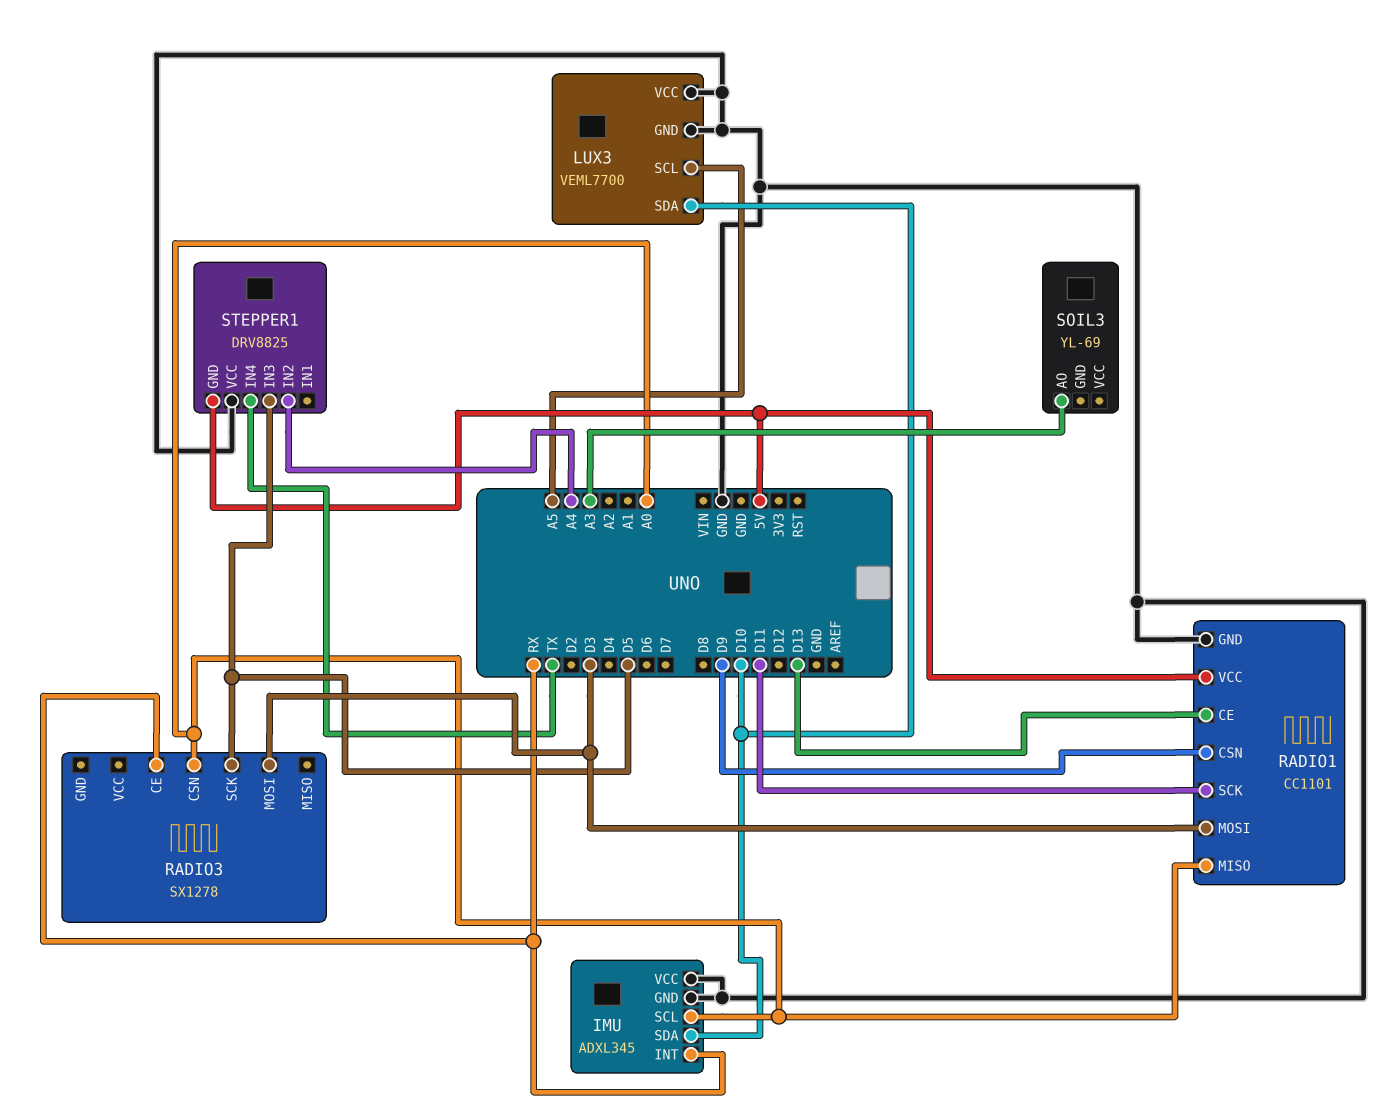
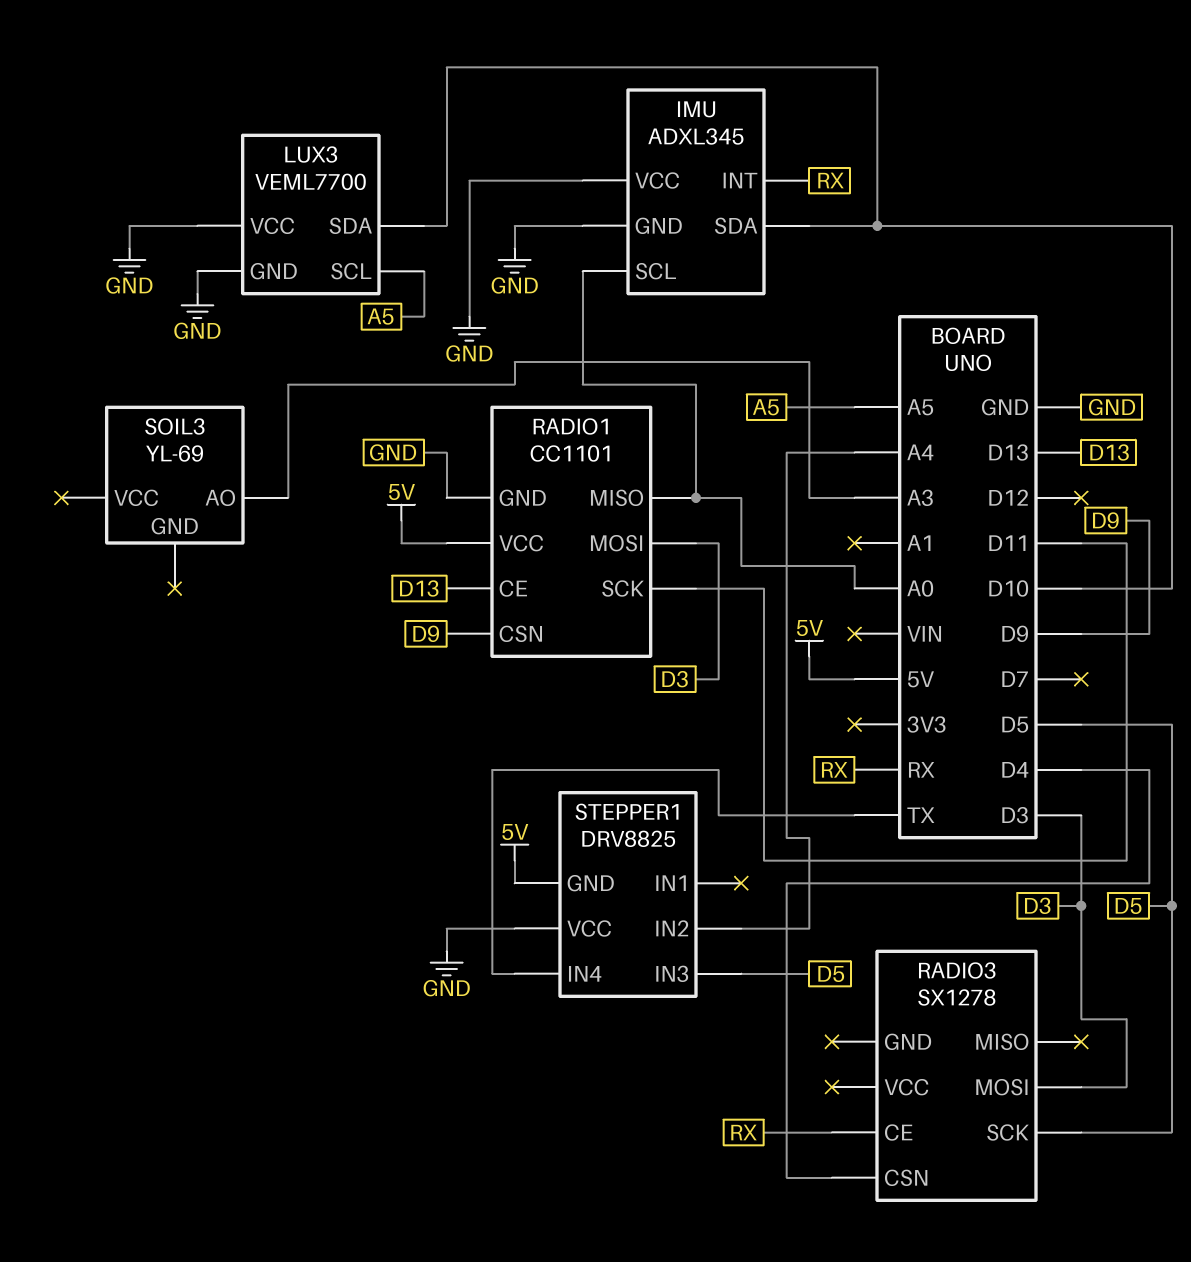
RADIO3 pin CSN: A0 -> D4

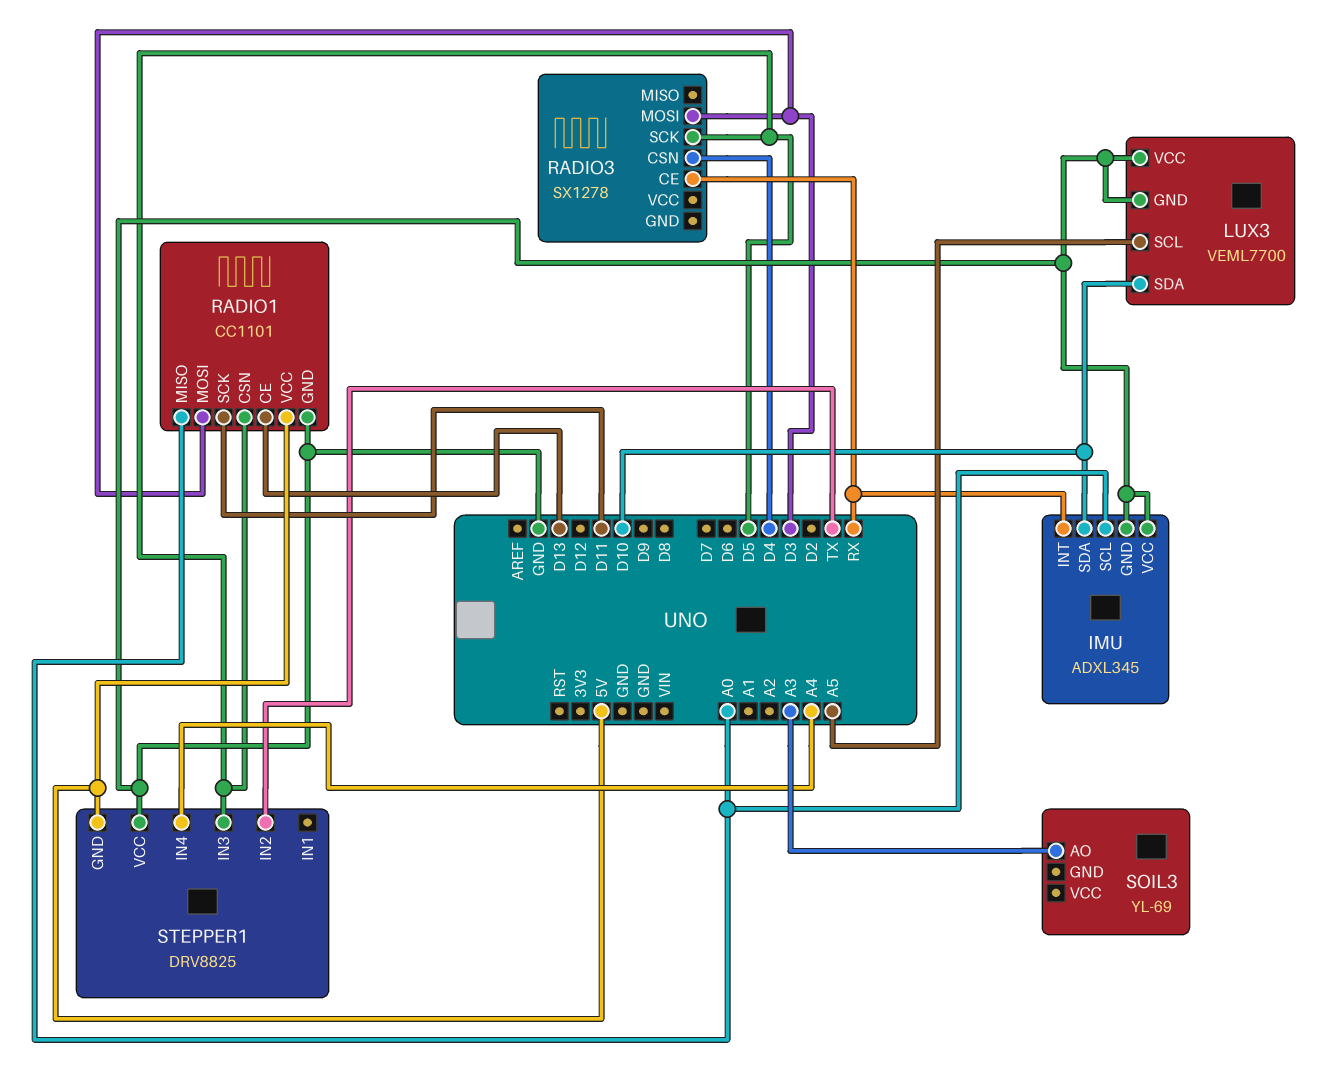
RADIO1 pin CSN: D9 -> D5
STEPPER1 pin IN2: A4 -> TX
STEPPER1 pin IN4: TX -> A4

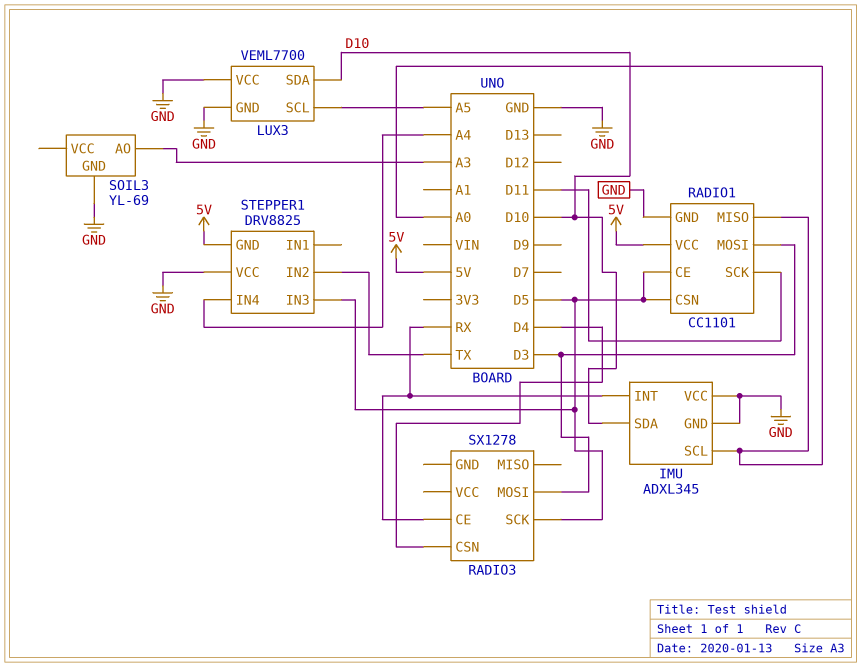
RADIO1 pin CE: D13 -> D5
SOIL3 pin GND: none -> GND

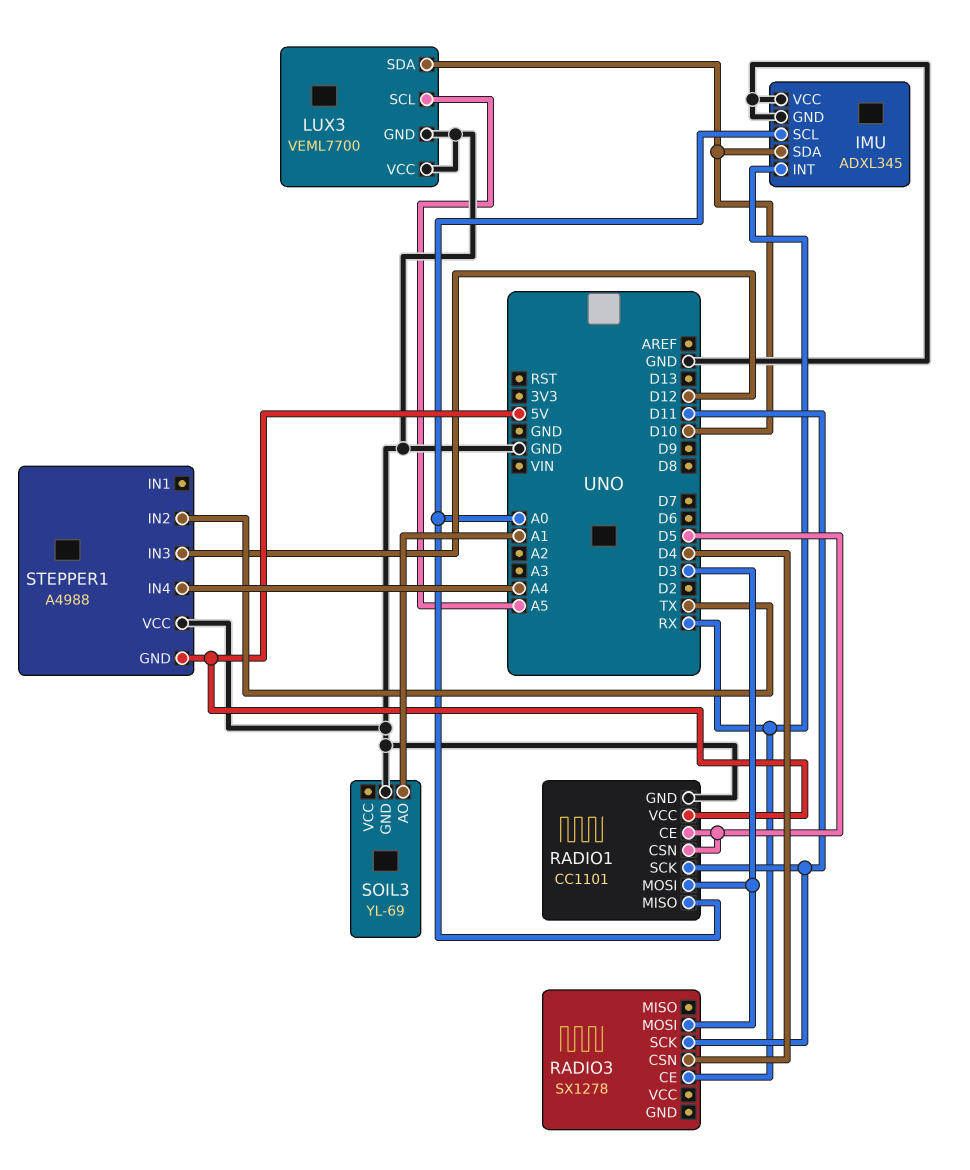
RADIO3 pin SCK: D5 -> D11
SOIL3 pin AO: A3 -> A1
STEPPER1: DRV8825 -> A4988
STEPPER1 pin IN3: D5 -> D12

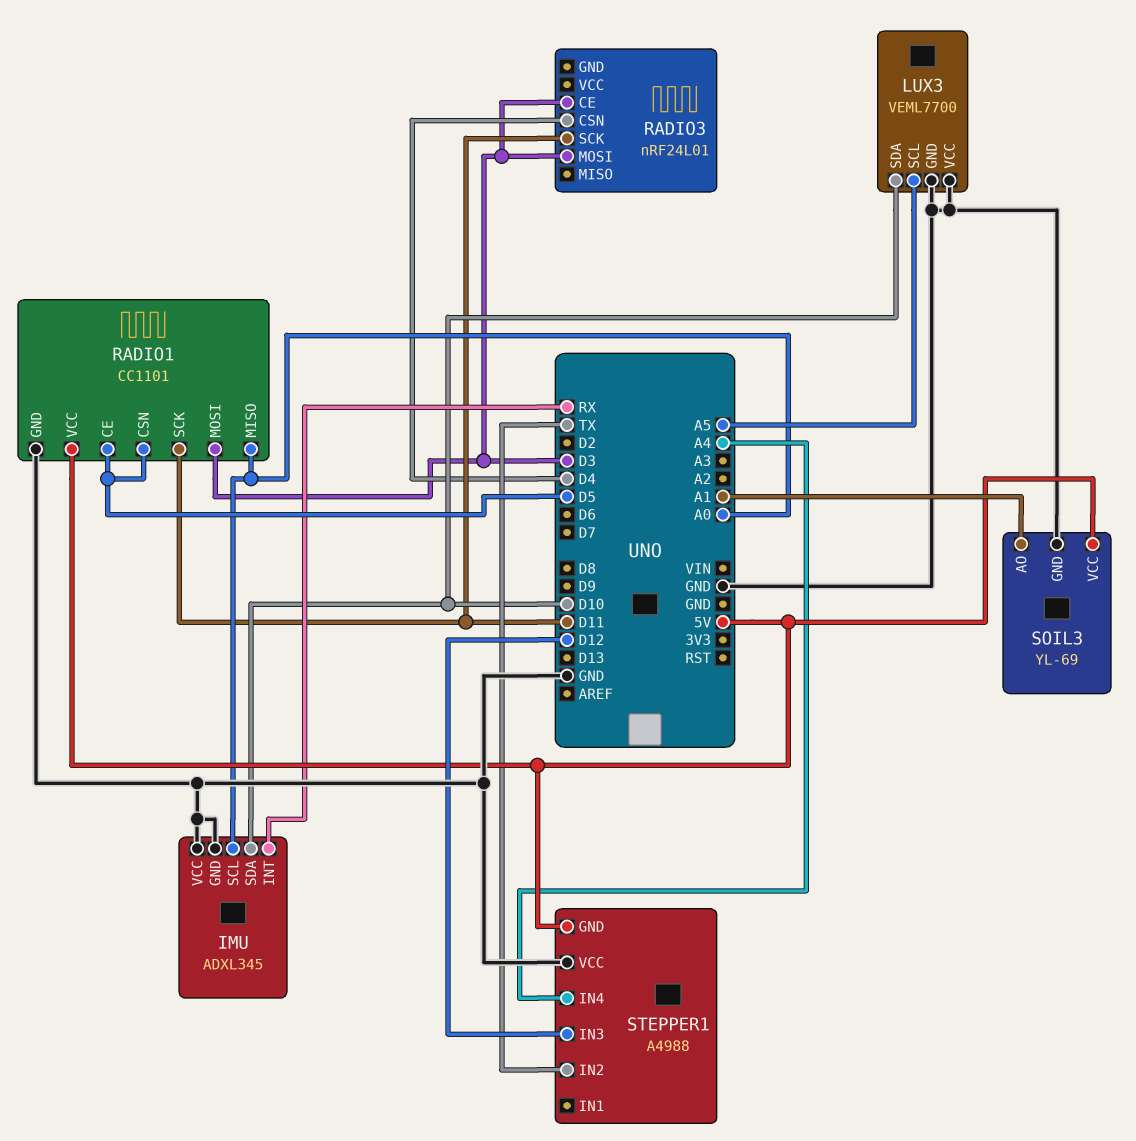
RADIO3: SX1278 -> nRF24L01
RADIO3 pin CE: RX -> D3
SOIL3 pin VCC: none -> 5V

